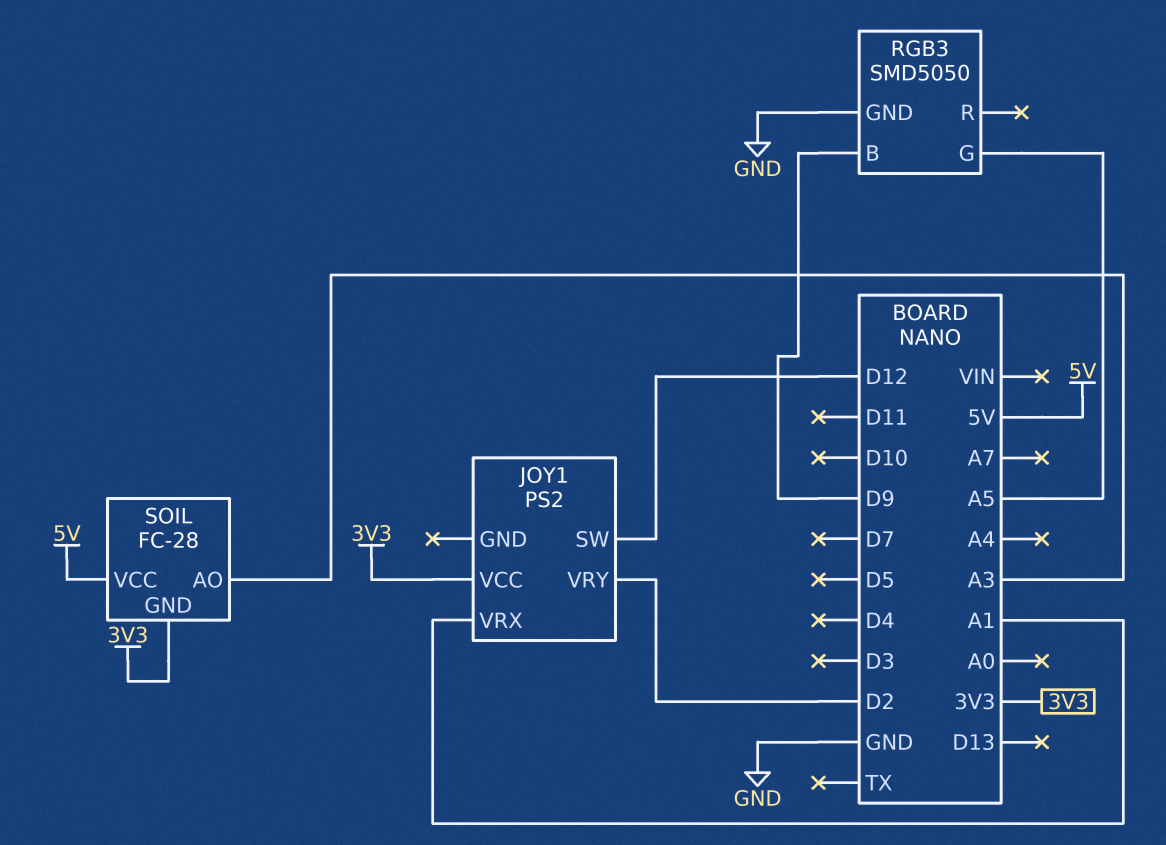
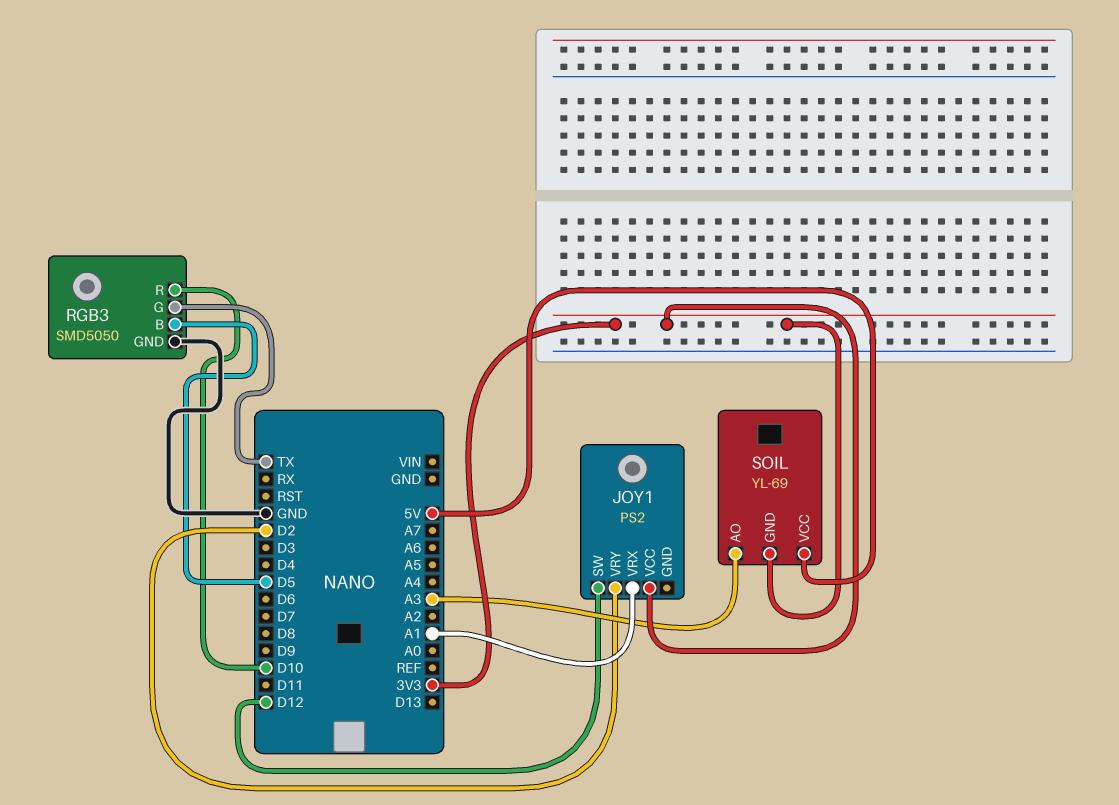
RGB3 pin B: D9 -> D5
RGB3 pin G: A5 -> TX
RGB3 pin R: none -> D10
SOIL: FC-28 -> YL-69

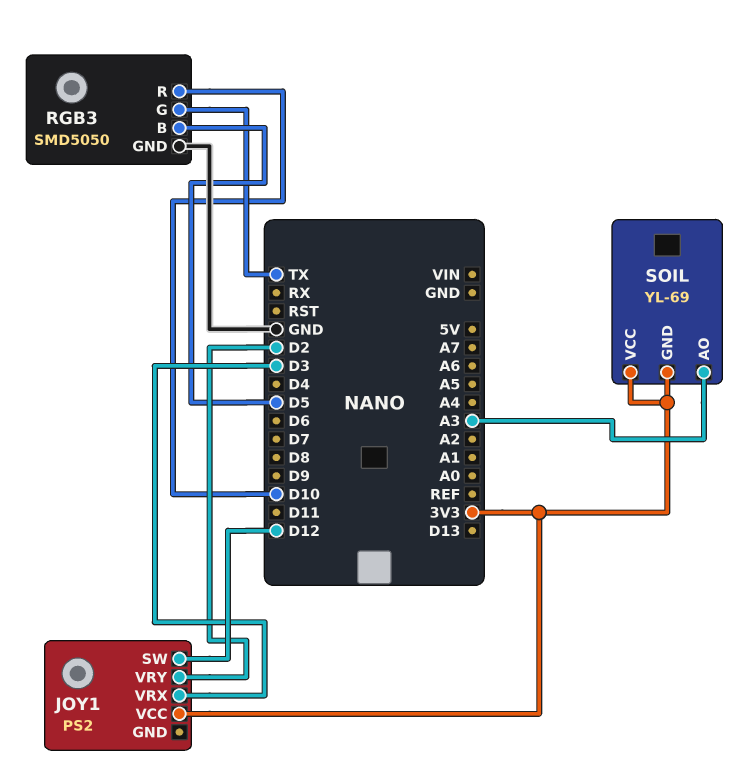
JOY1 pin VRX: A1 -> D3
SOIL pin VCC: 5V -> 3V3

